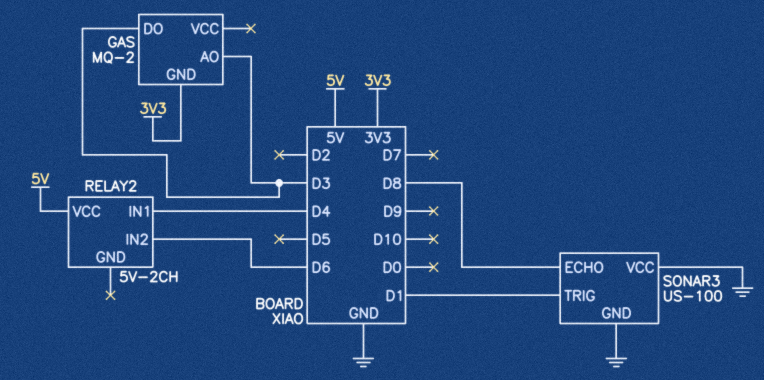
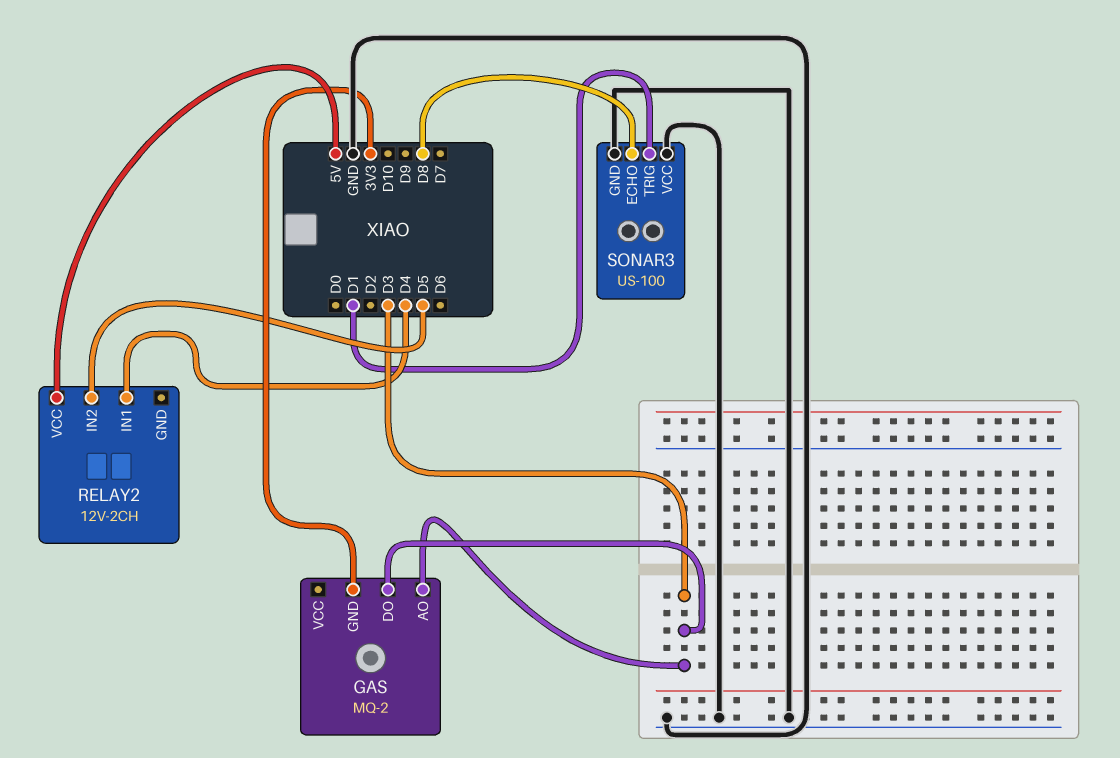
RELAY2: 5V-2CH -> 12V-2CH
RELAY2 pin IN2: D6 -> D5

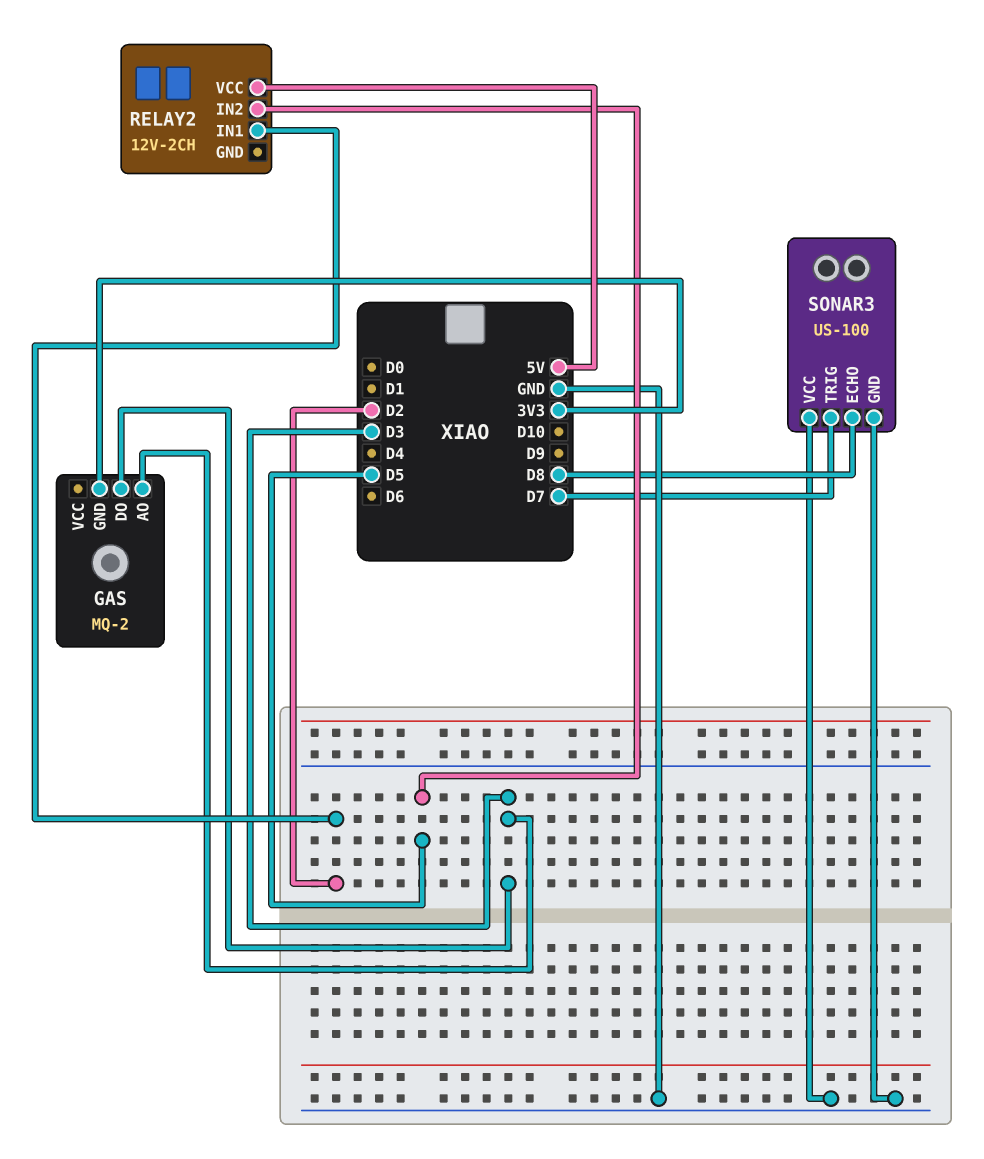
RELAY2 pin IN1: D4 -> D2
SONAR3 pin TRIG: D1 -> D7

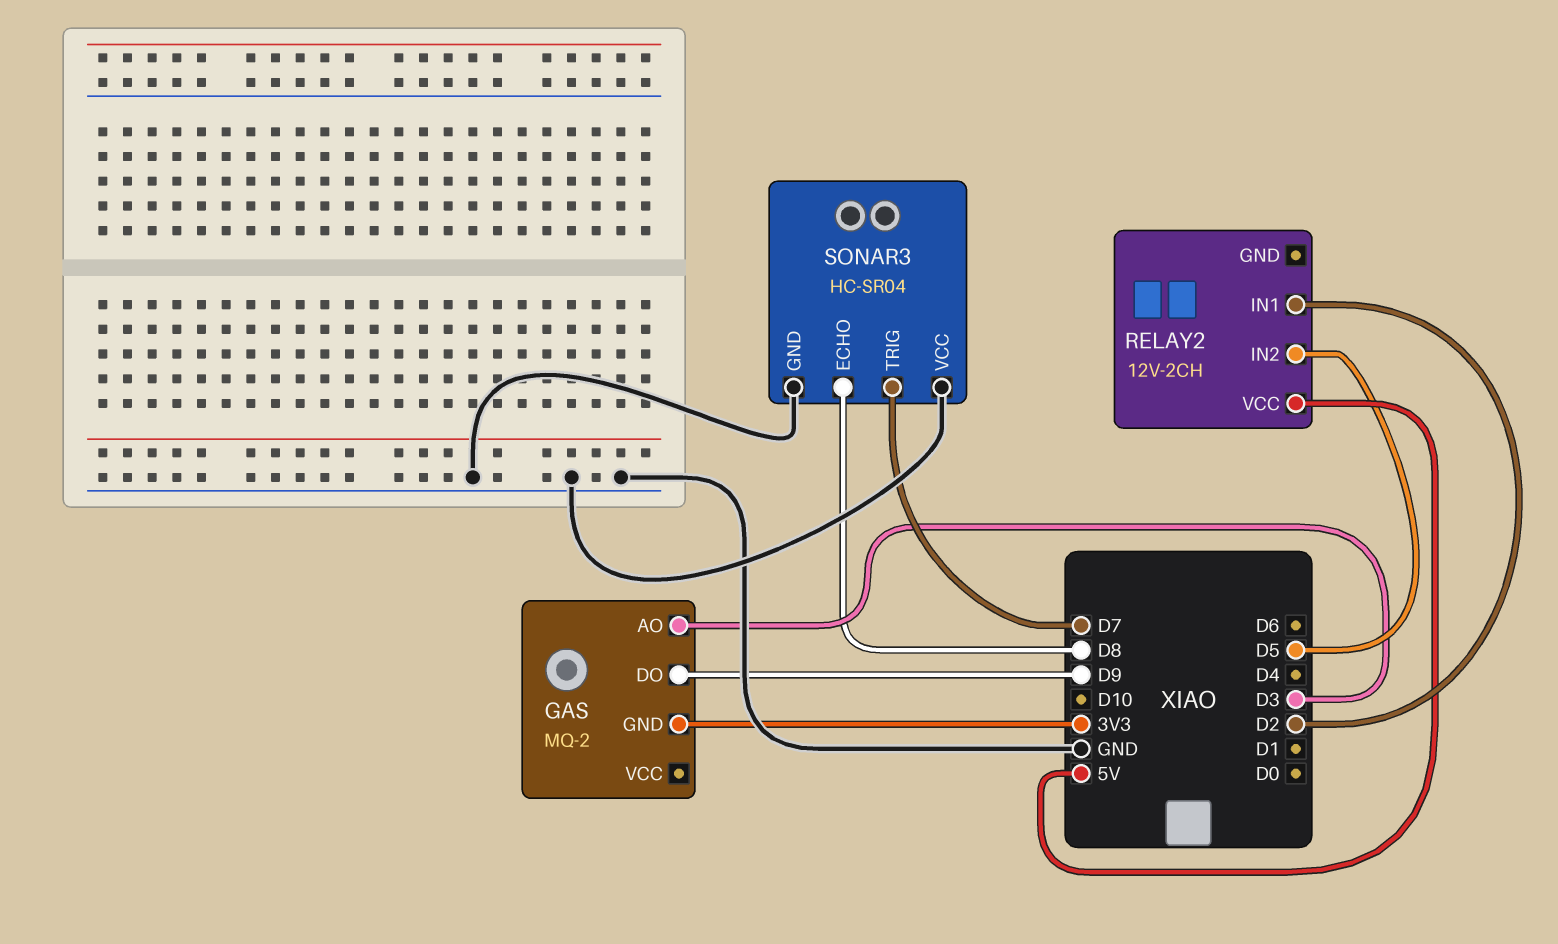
GAS pin DO: D3 -> D9
SONAR3: US-100 -> HC-SR04

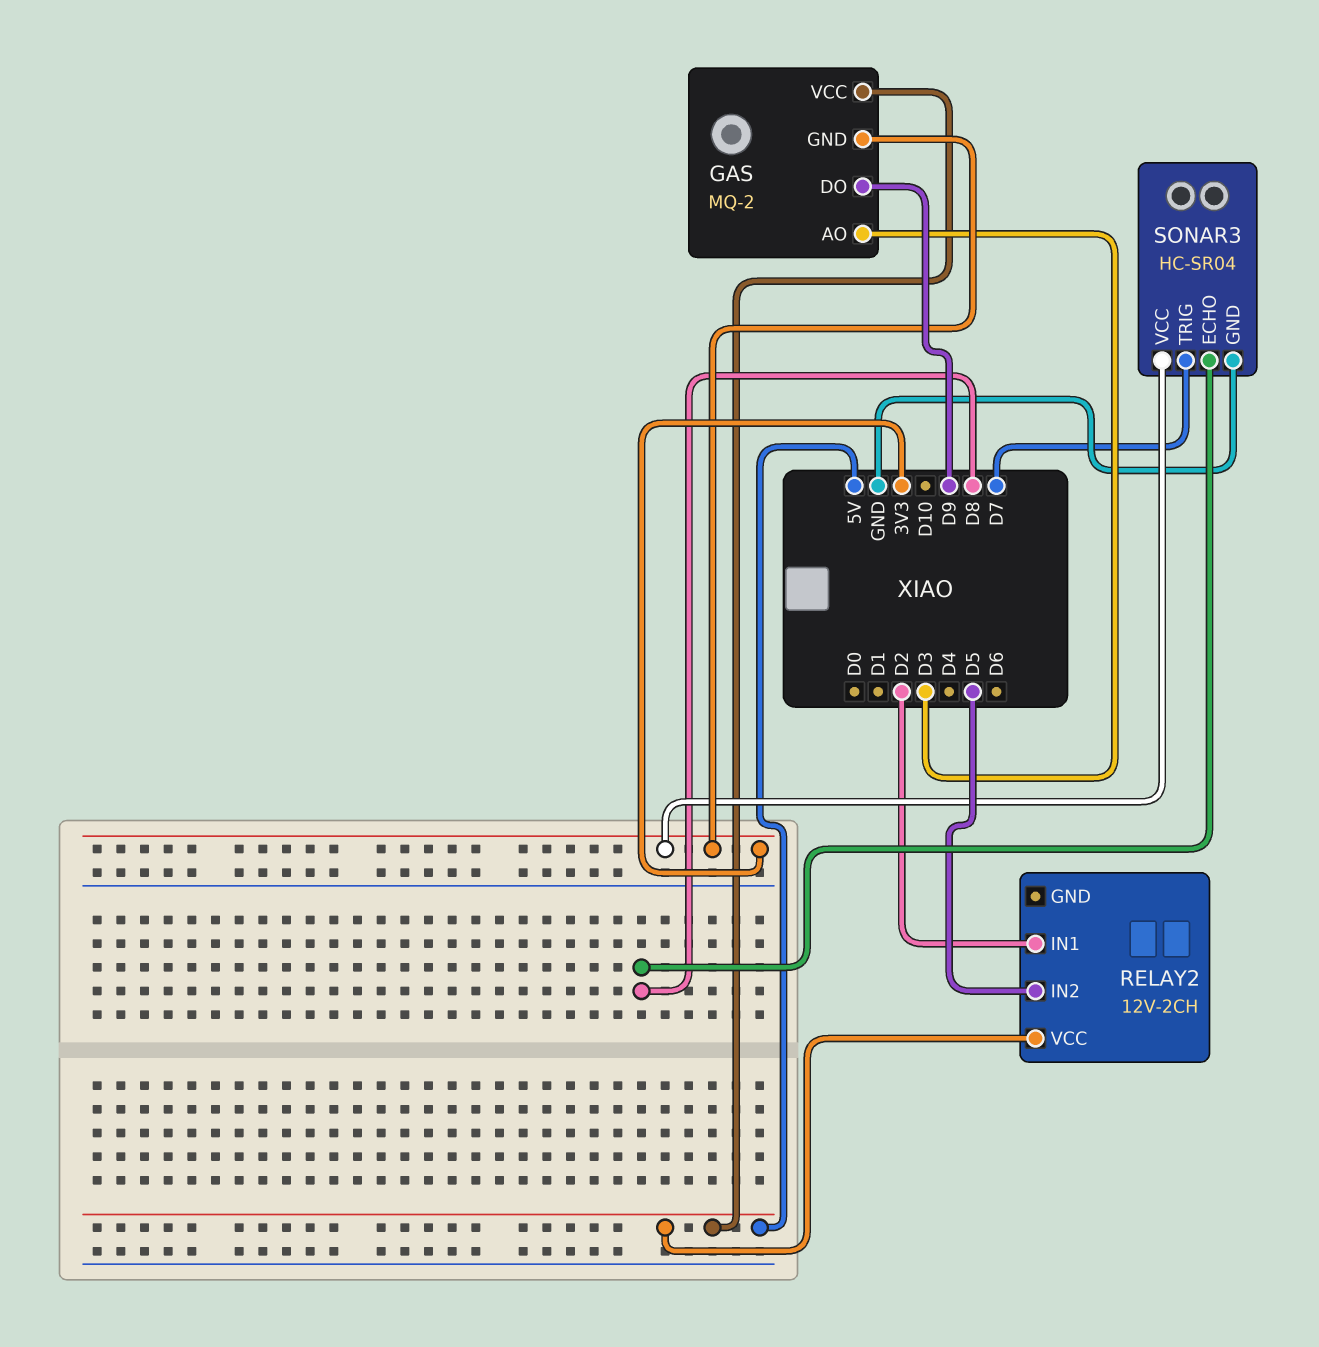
GAS pin VCC: none -> 5V
SONAR3 pin VCC: GND -> 3V3

